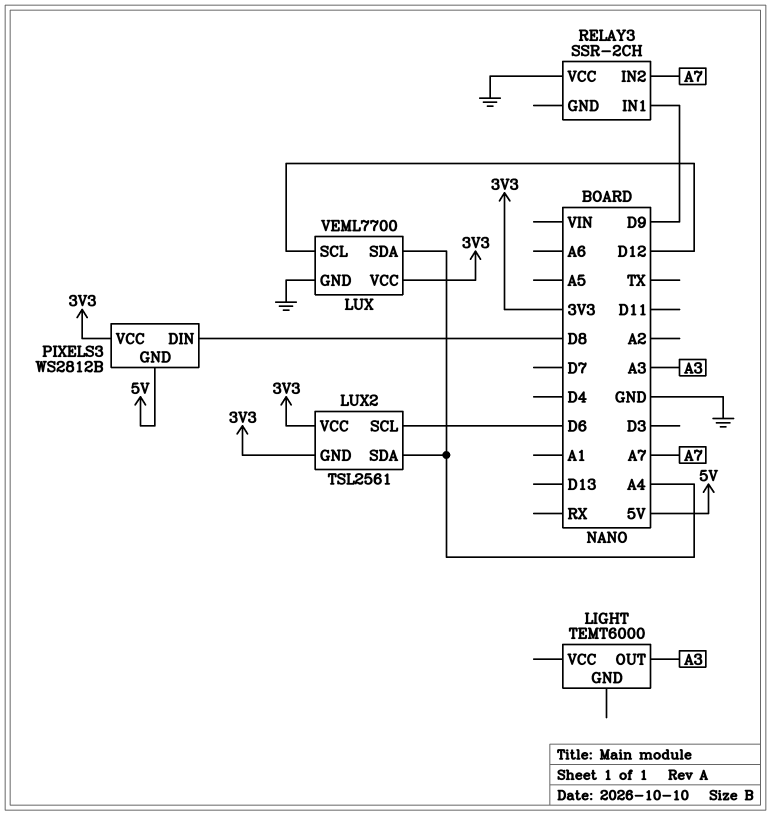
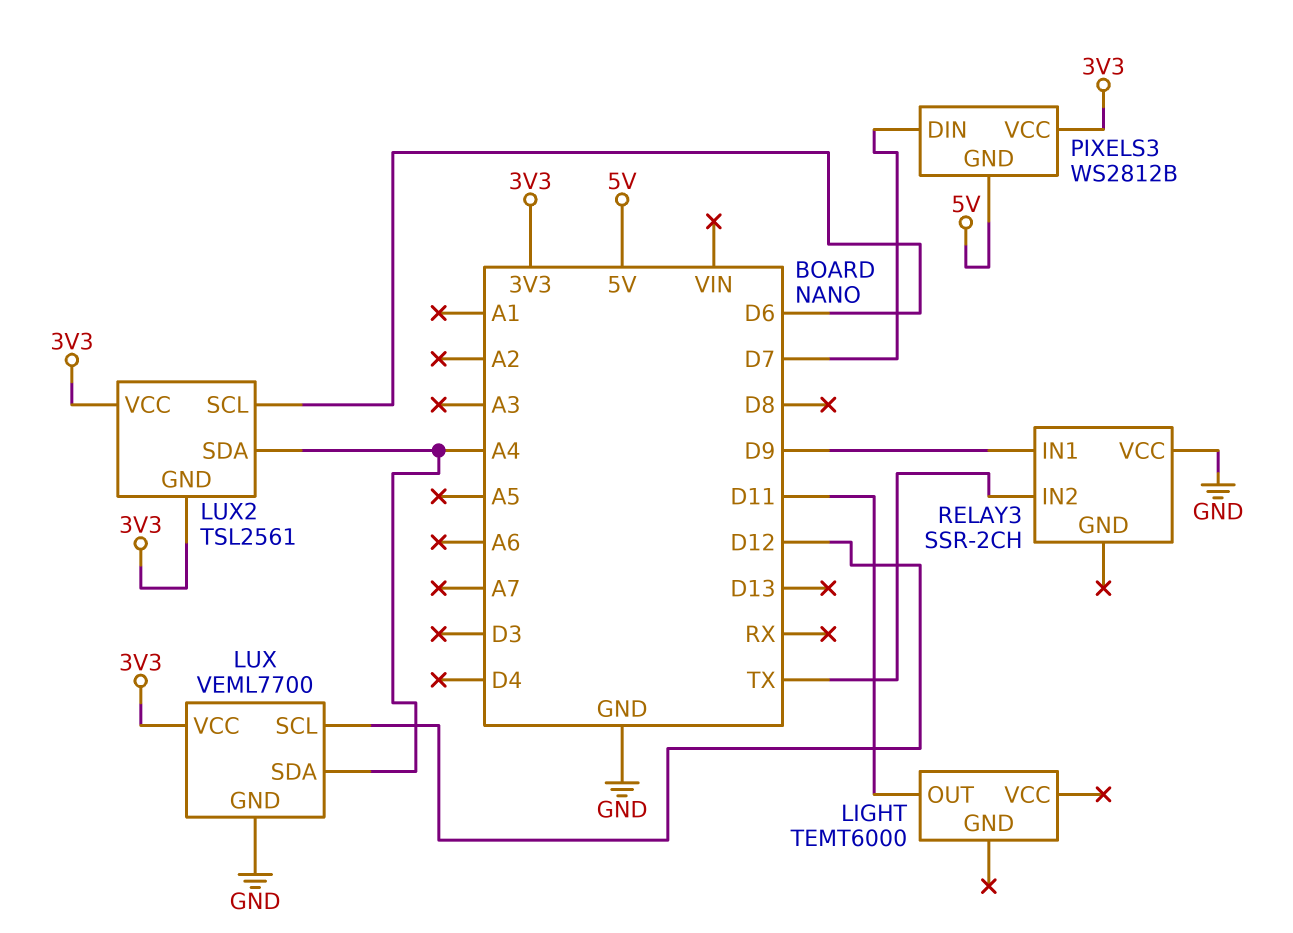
LIGHT pin OUT: A3 -> D11
PIXELS3 pin DIN: D8 -> D7
RELAY3 pin IN2: A7 -> TX

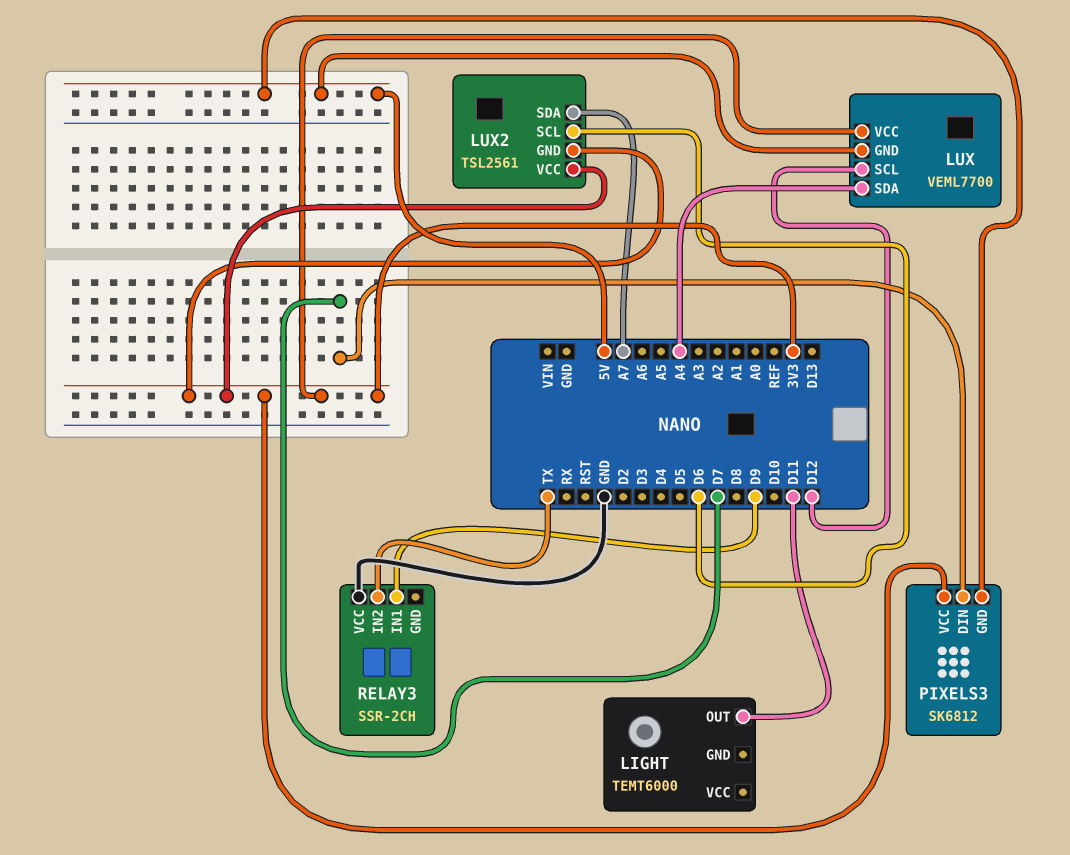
LUX pin GND: GND -> 5V
LUX2 pin SDA: A4 -> A7
PIXELS3: WS2812B -> SK6812

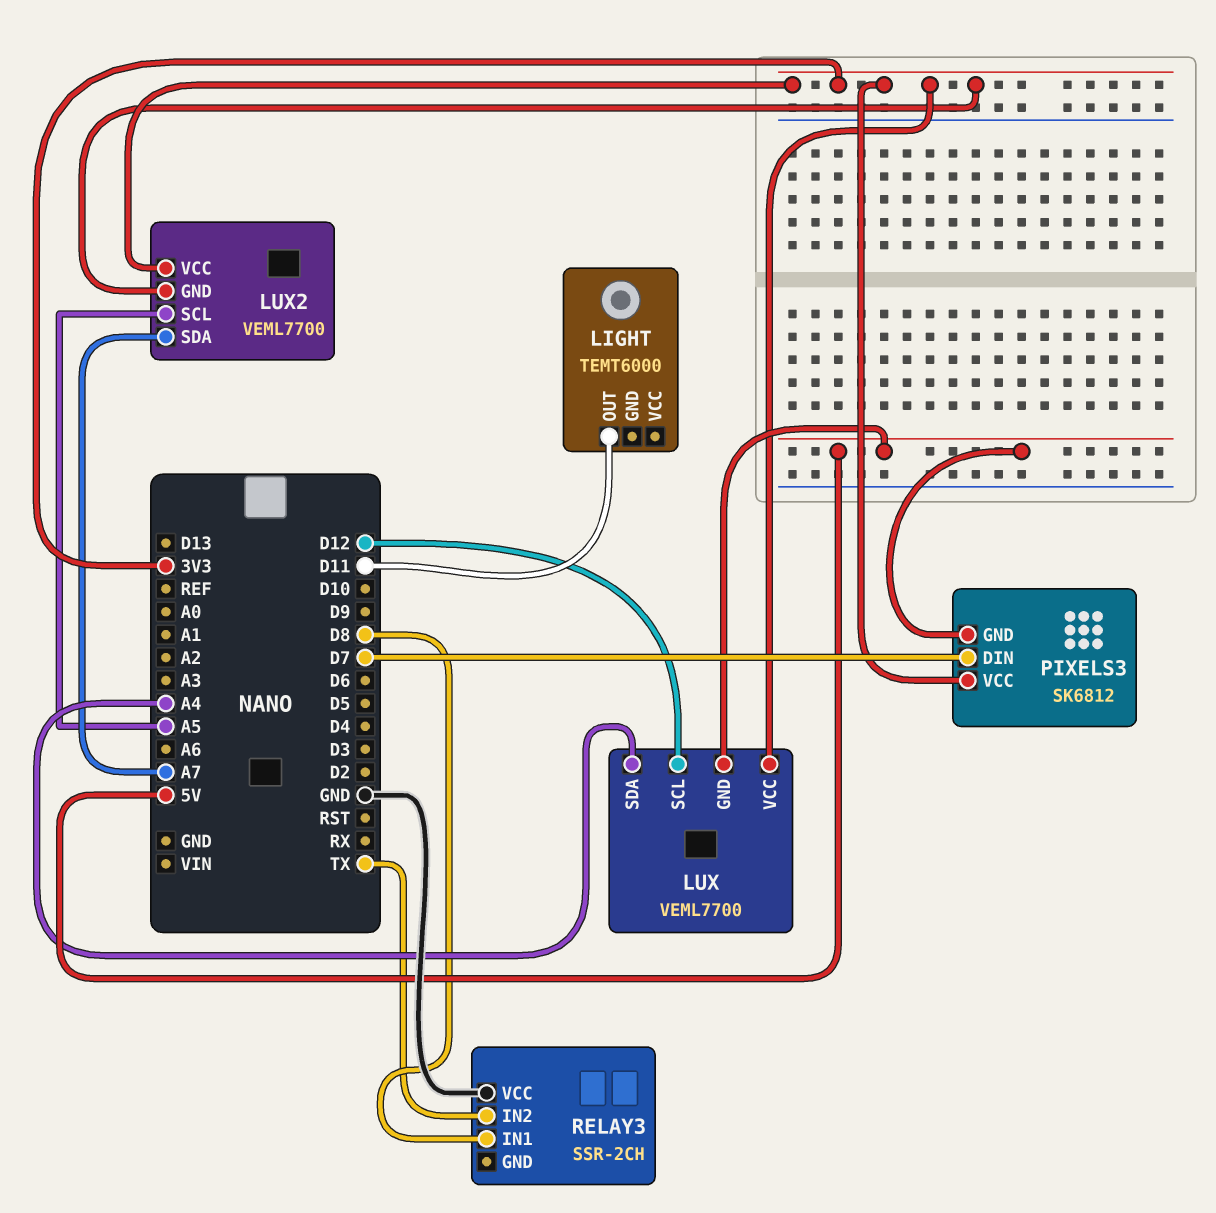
LUX2: TSL2561 -> VEML7700
LUX2 pin SCL: D6 -> A5
RELAY3 pin IN1: D9 -> D8

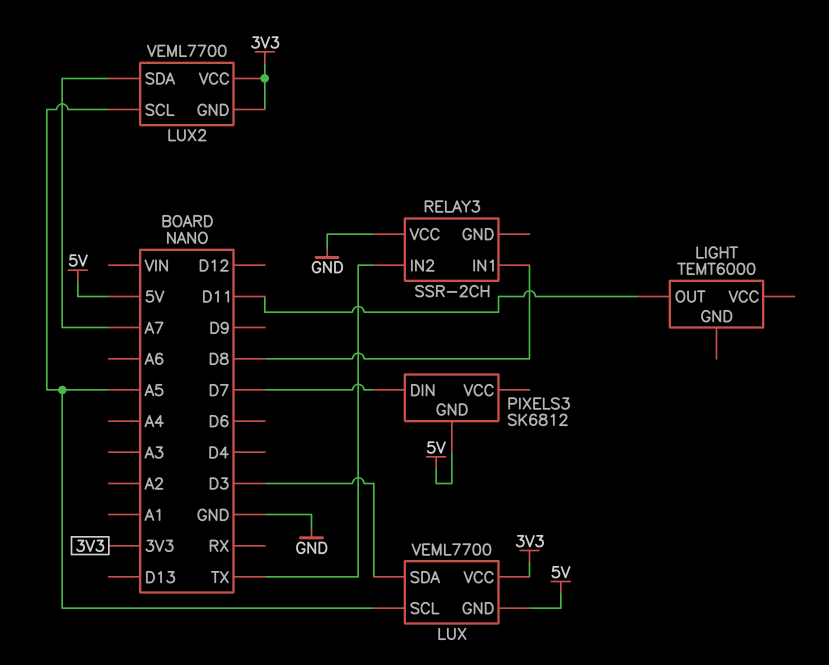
LUX pin SCL: D12 -> A5
LUX pin SDA: A4 -> D3
PIXELS3 pin VCC: 3V3 -> none

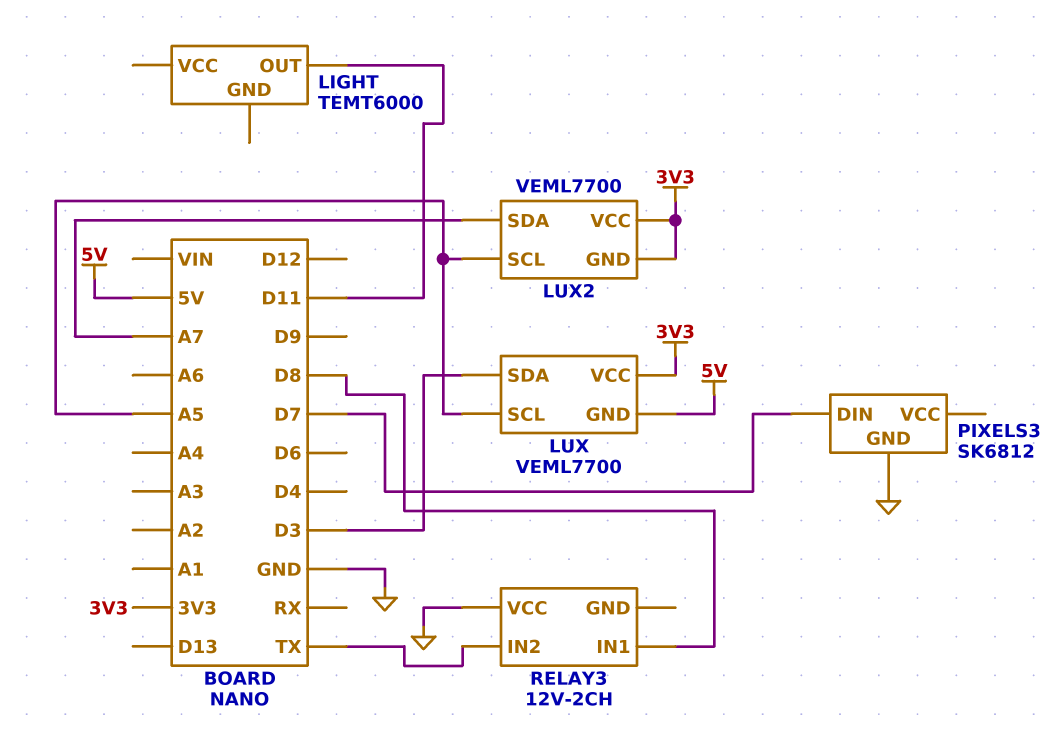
PIXELS3 pin GND: 5V -> GND
RELAY3: SSR-2CH -> 12V-2CH

